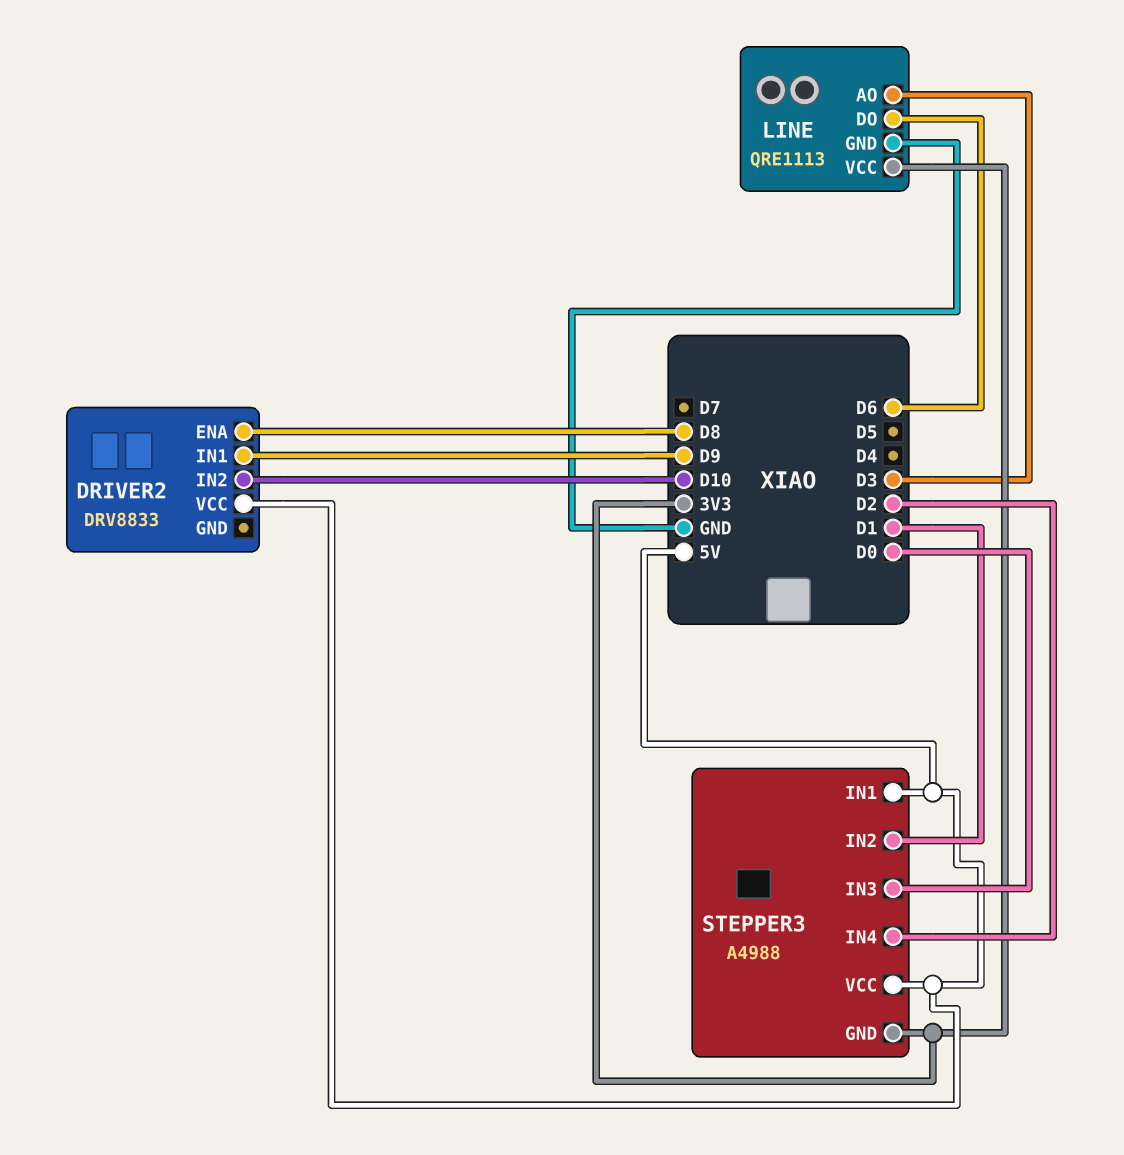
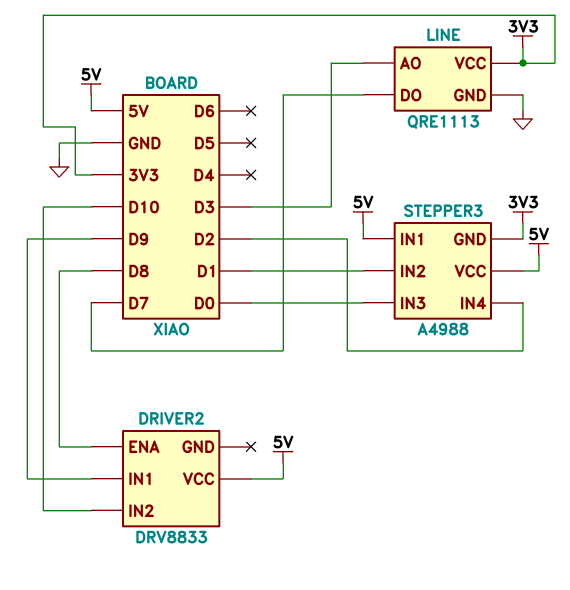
LINE pin DO: D6 -> D7

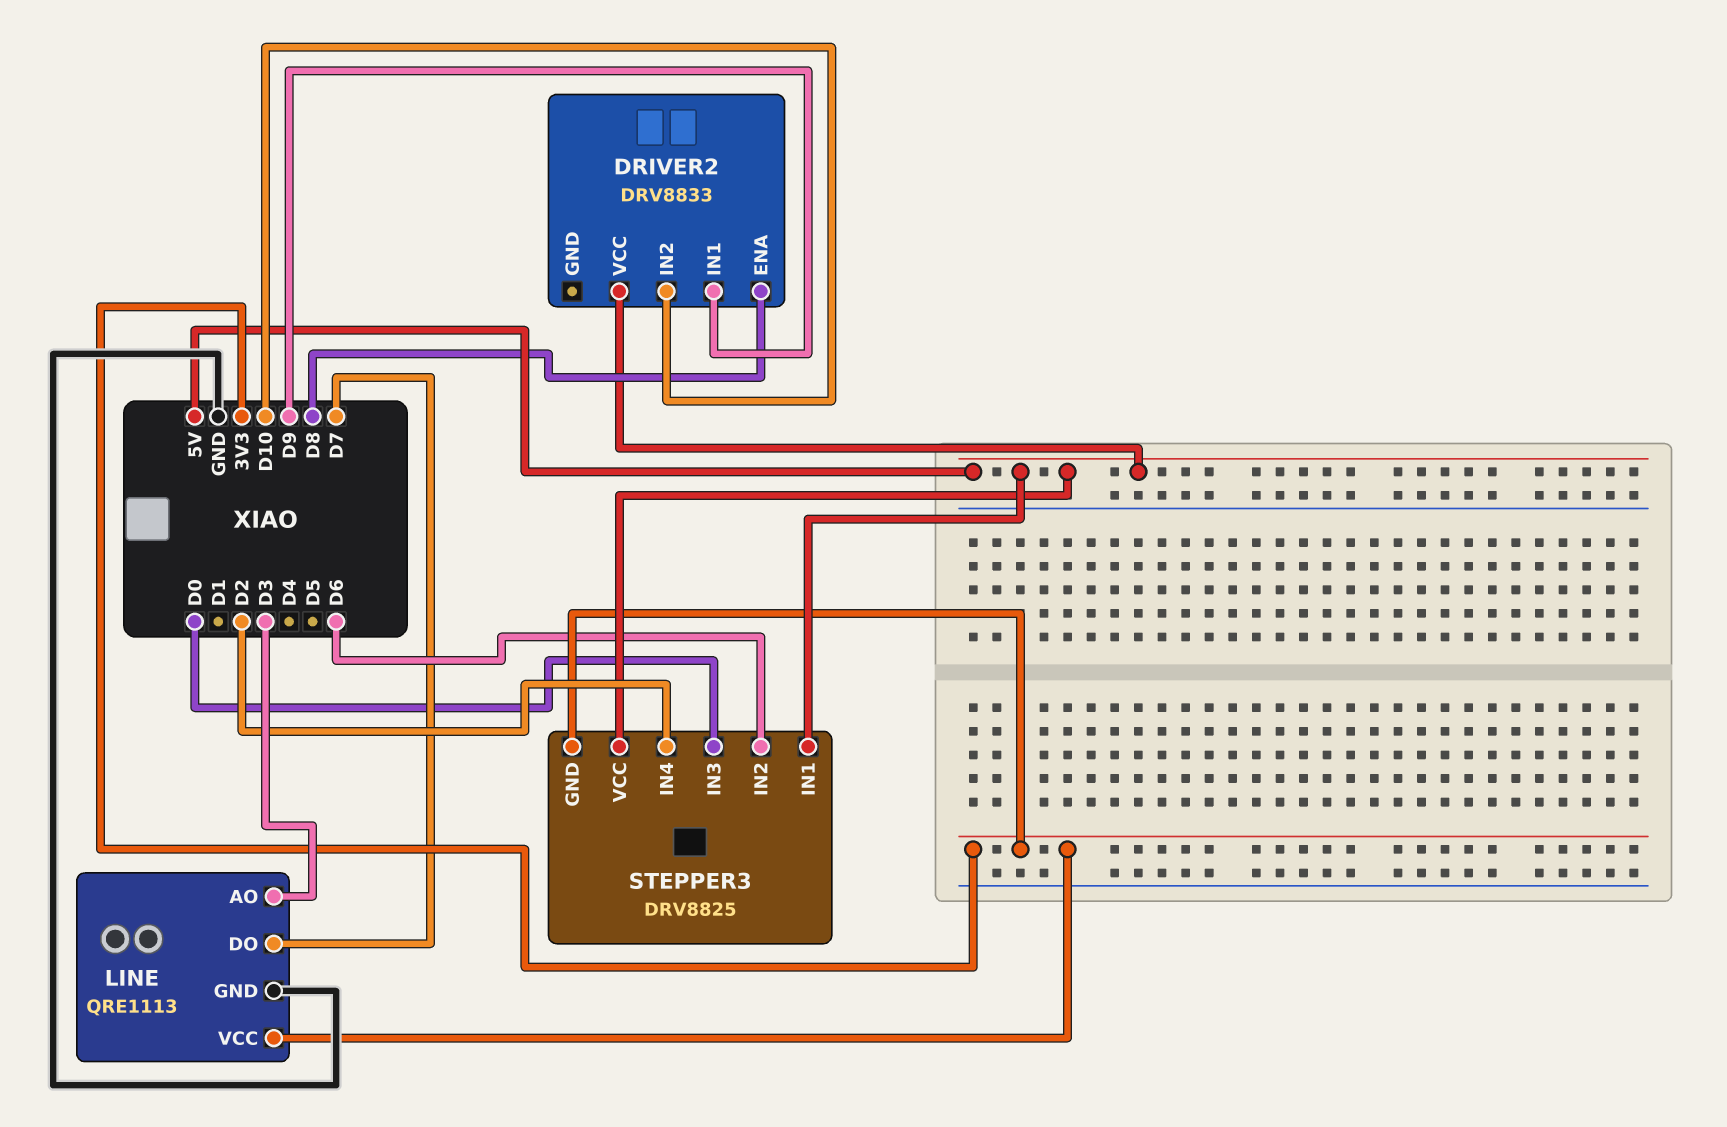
STEPPER3: A4988 -> DRV8825
STEPPER3 pin IN2: D1 -> D6

